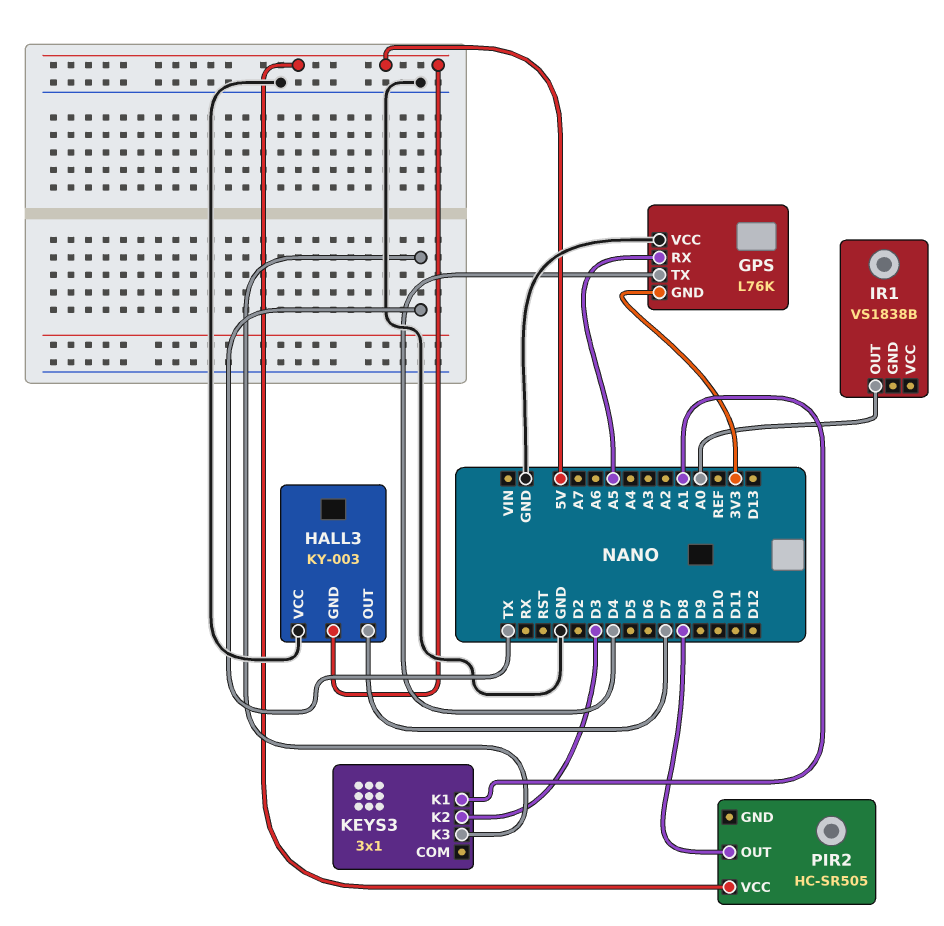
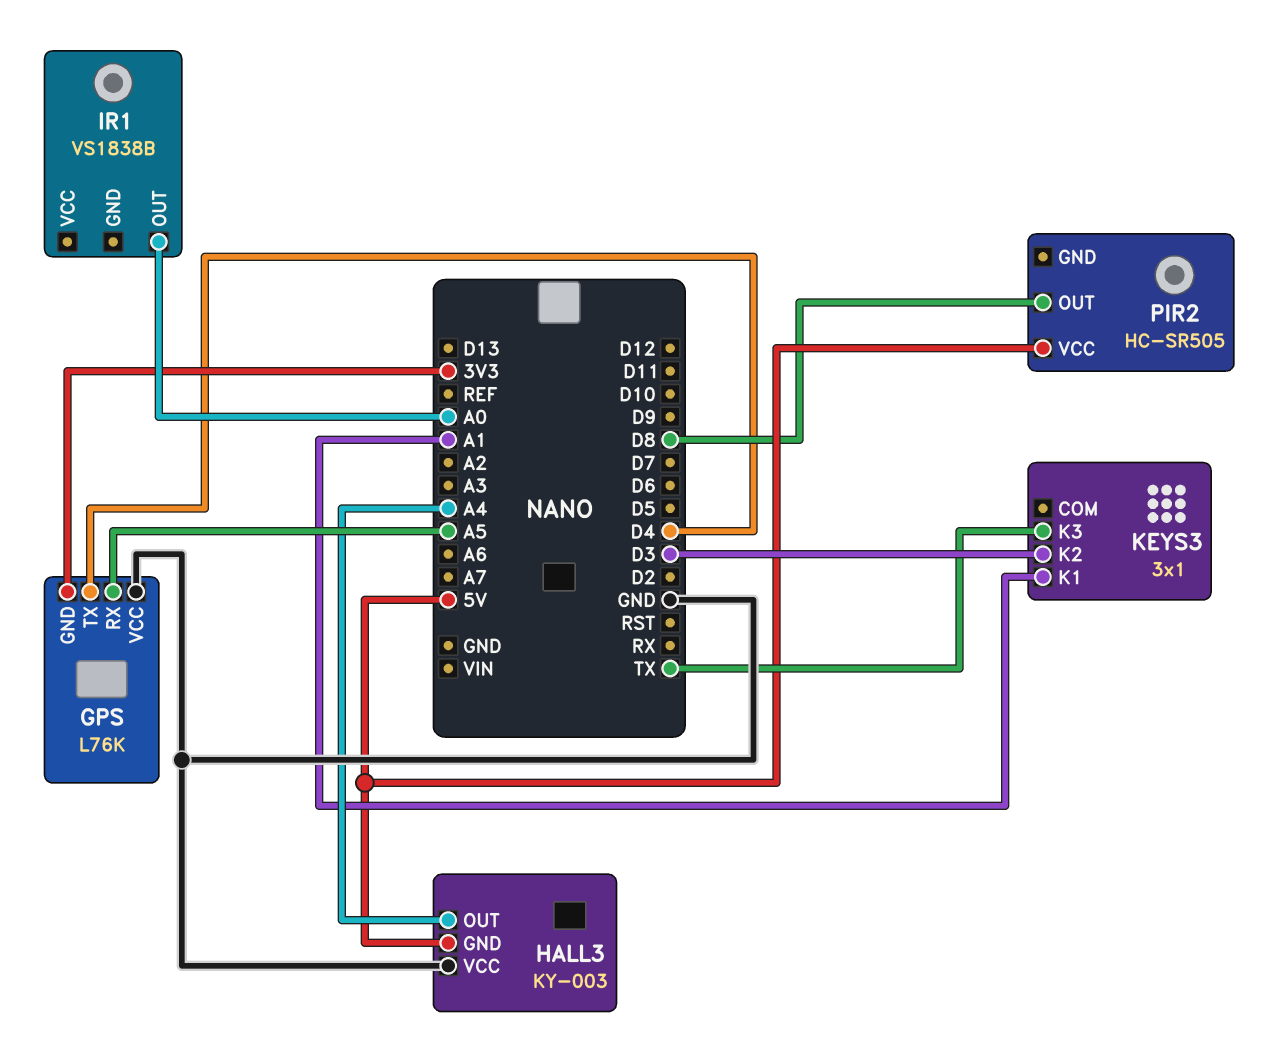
HALL3 pin OUT: D7 -> A4

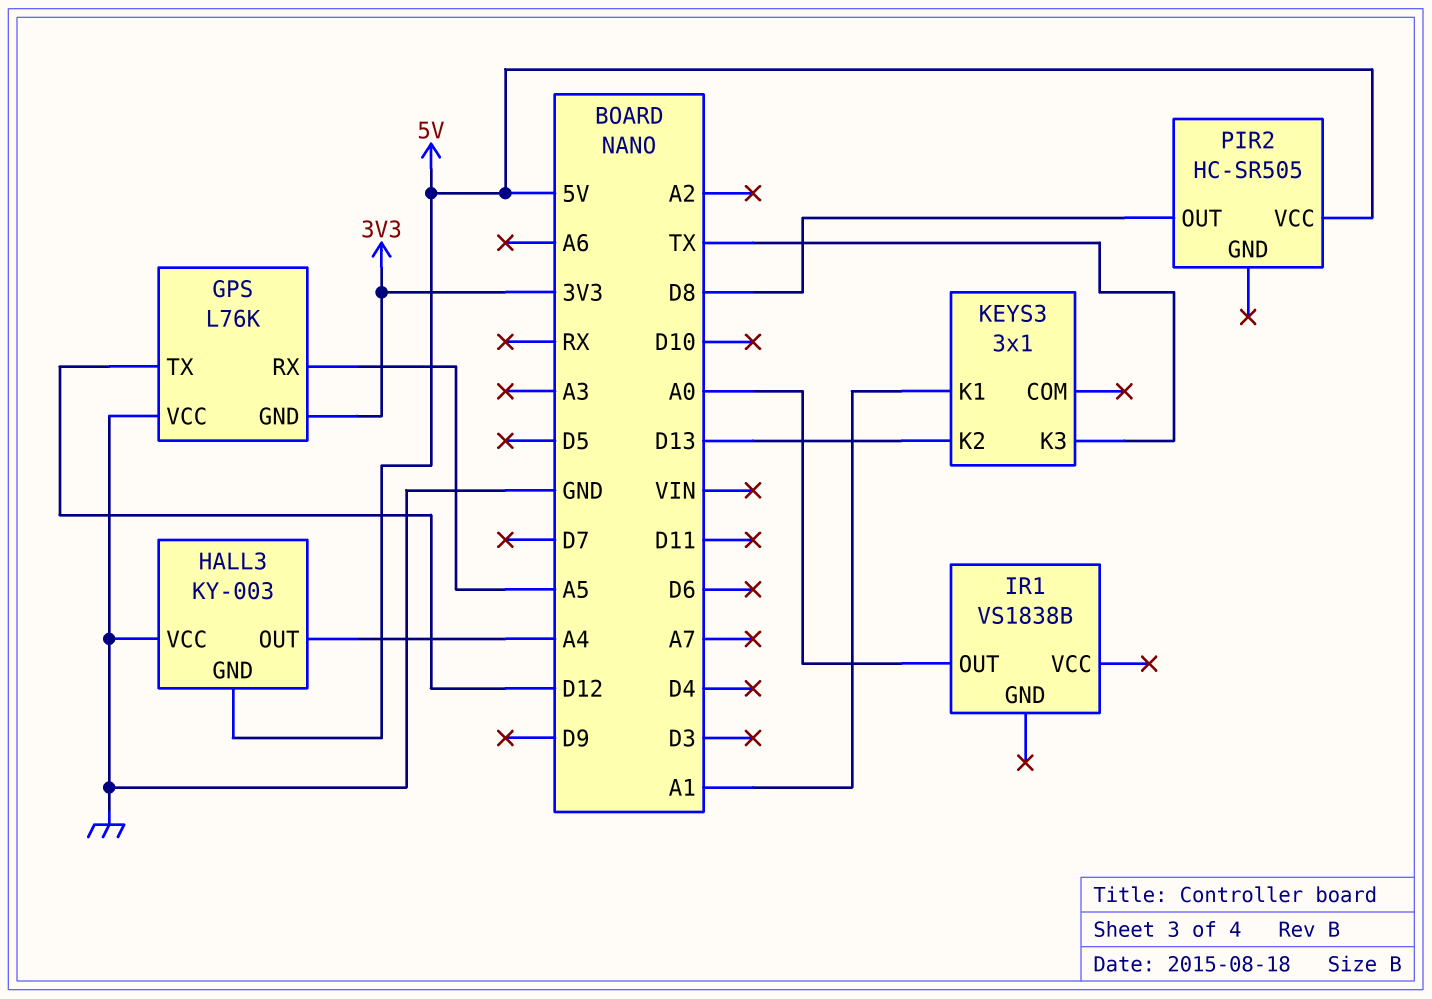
GPS pin TX: D4 -> D12
KEYS3 pin K2: D3 -> D13

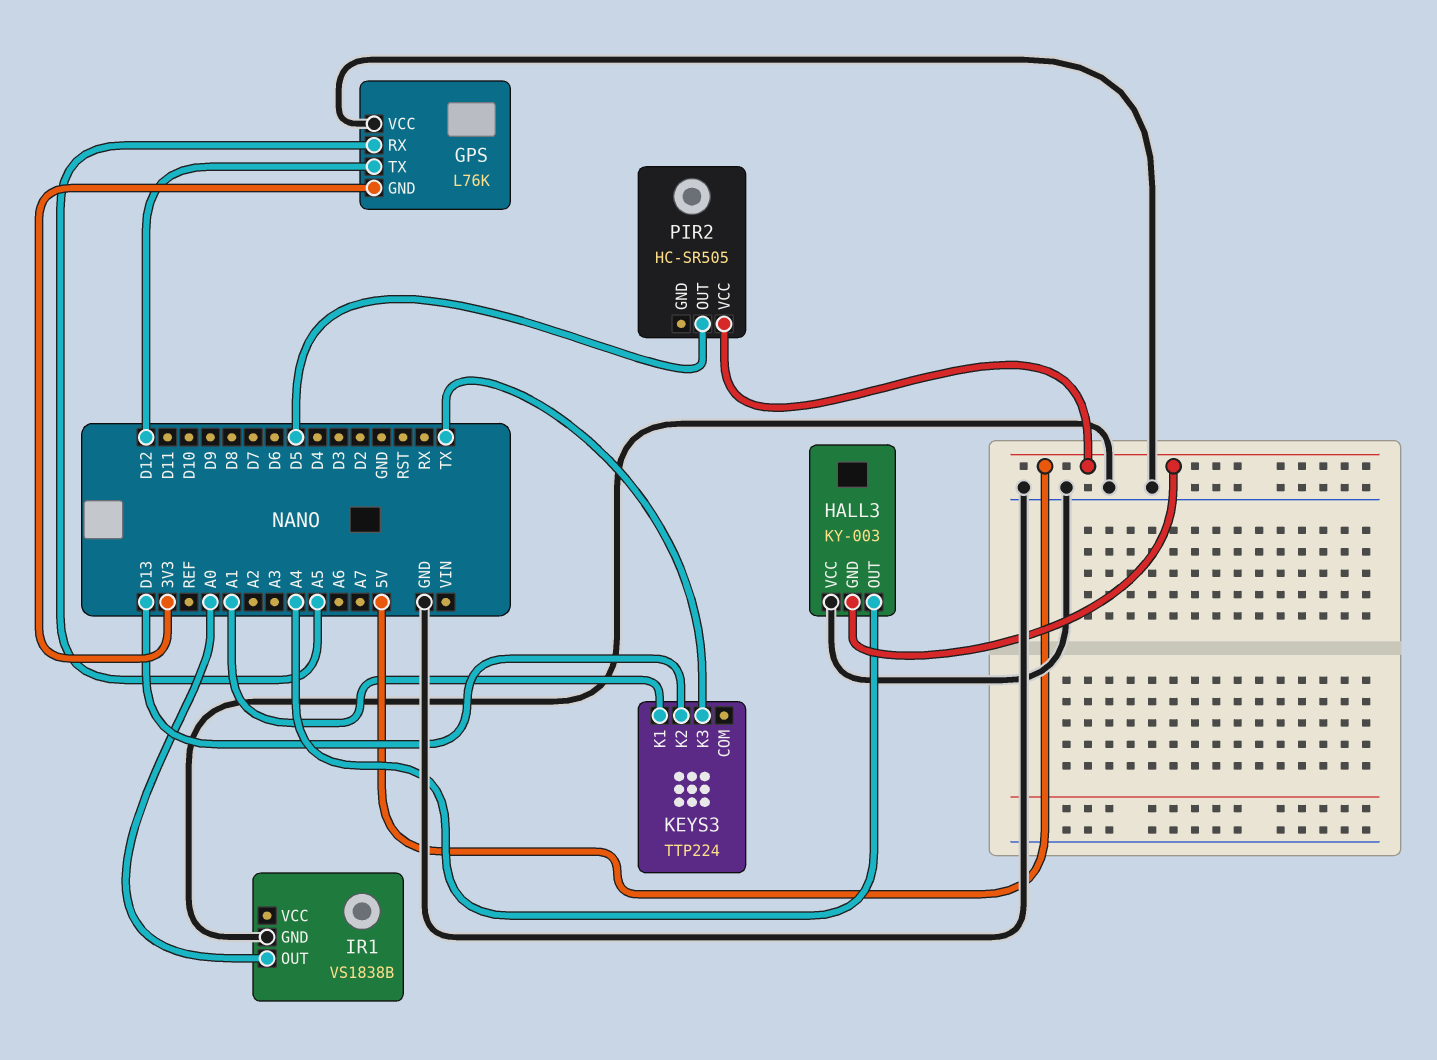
IR1 pin GND: none -> GND
KEYS3: 3x1 -> TTP224
PIR2 pin OUT: D8 -> D5

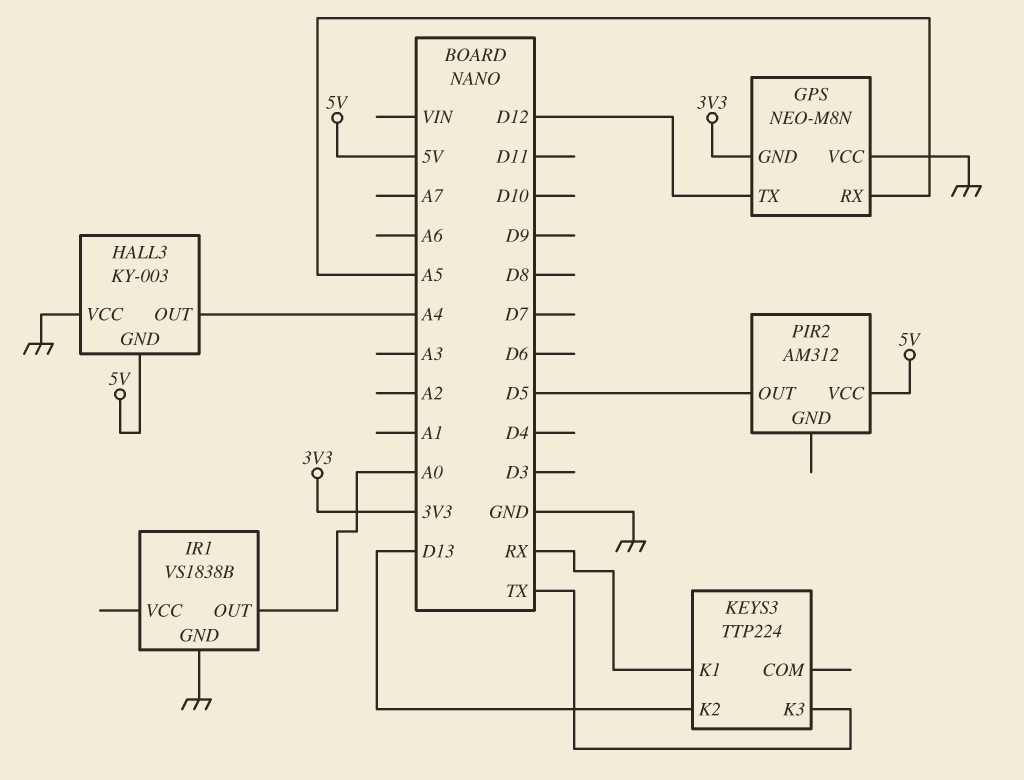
GPS: L76K -> NEO-M8N
KEYS3 pin K1: A1 -> RX
PIR2: HC-SR505 -> AM312

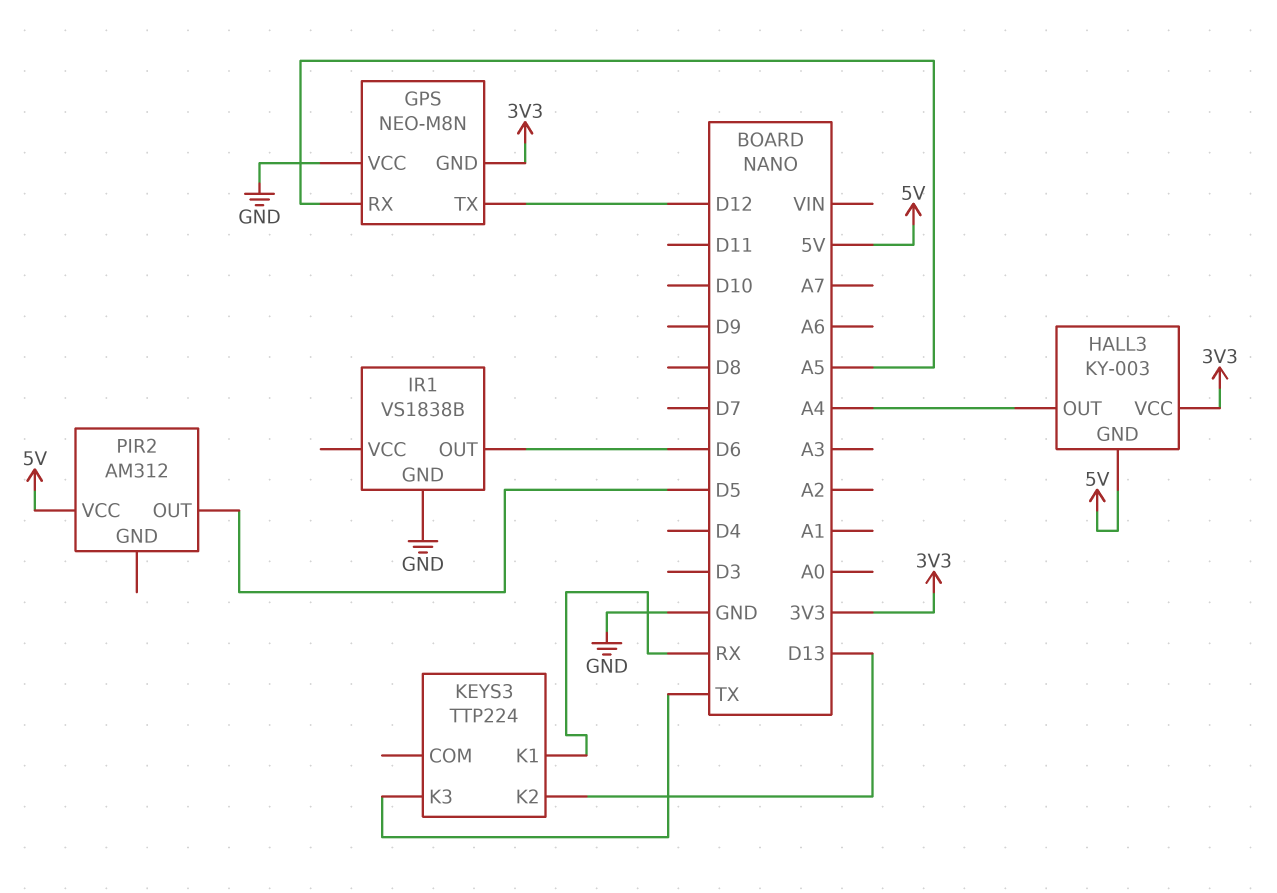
HALL3 pin VCC: GND -> 3V3
IR1 pin OUT: A0 -> D6

